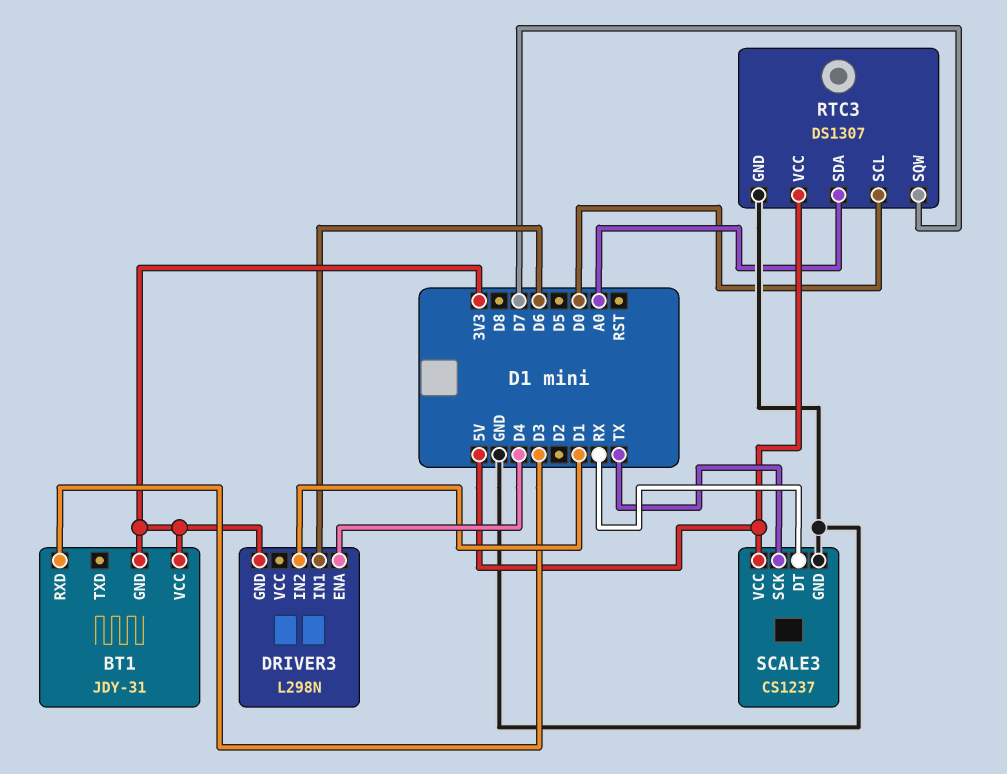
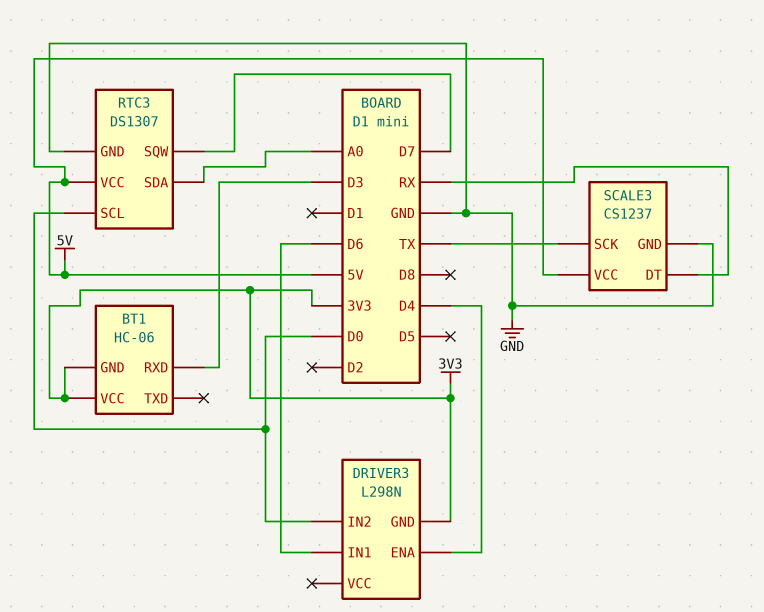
BT1: JDY-31 -> HC-06
DRIVER3 pin IN2: D1 -> D0

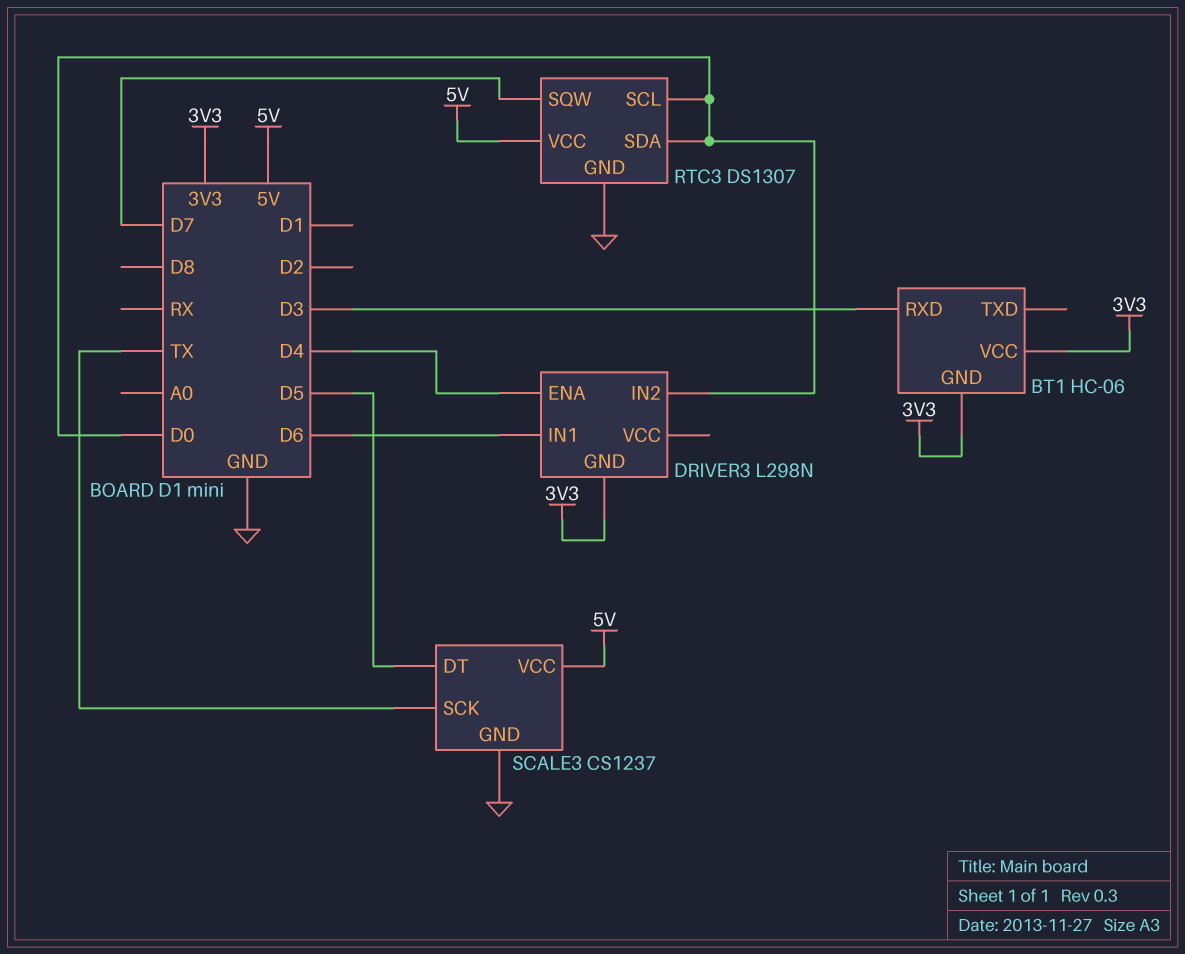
RTC3 pin SDA: A0 -> D0
SCALE3 pin DT: RX -> D5

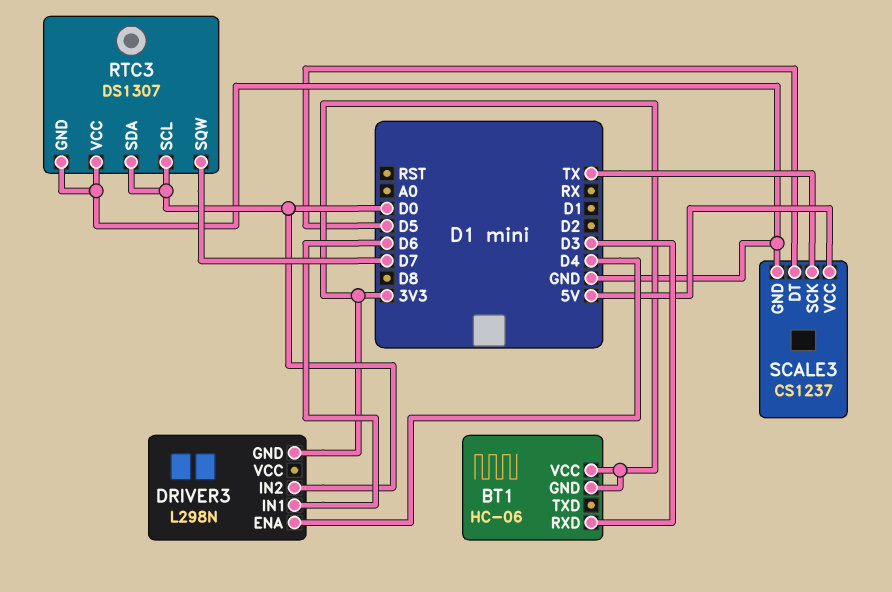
RTC3 pin VCC: 5V -> GND

